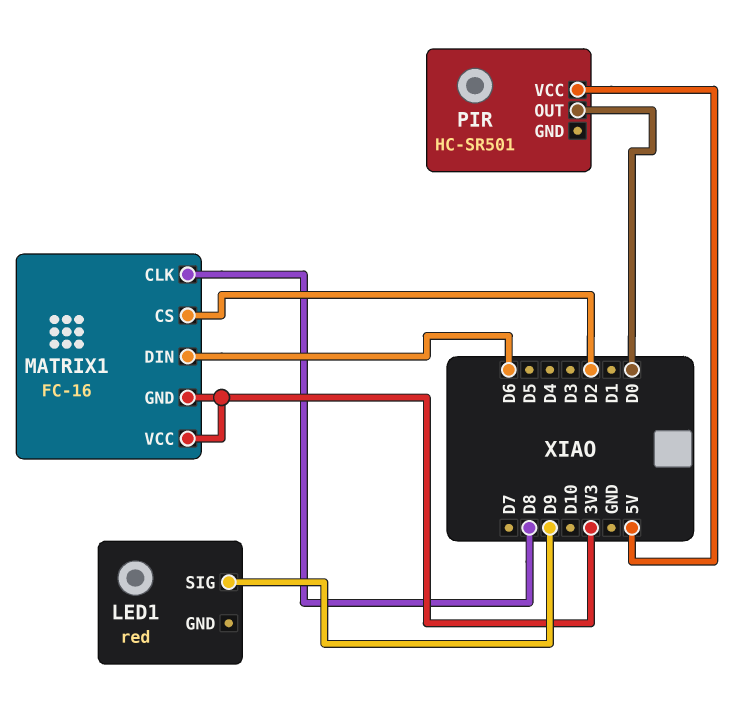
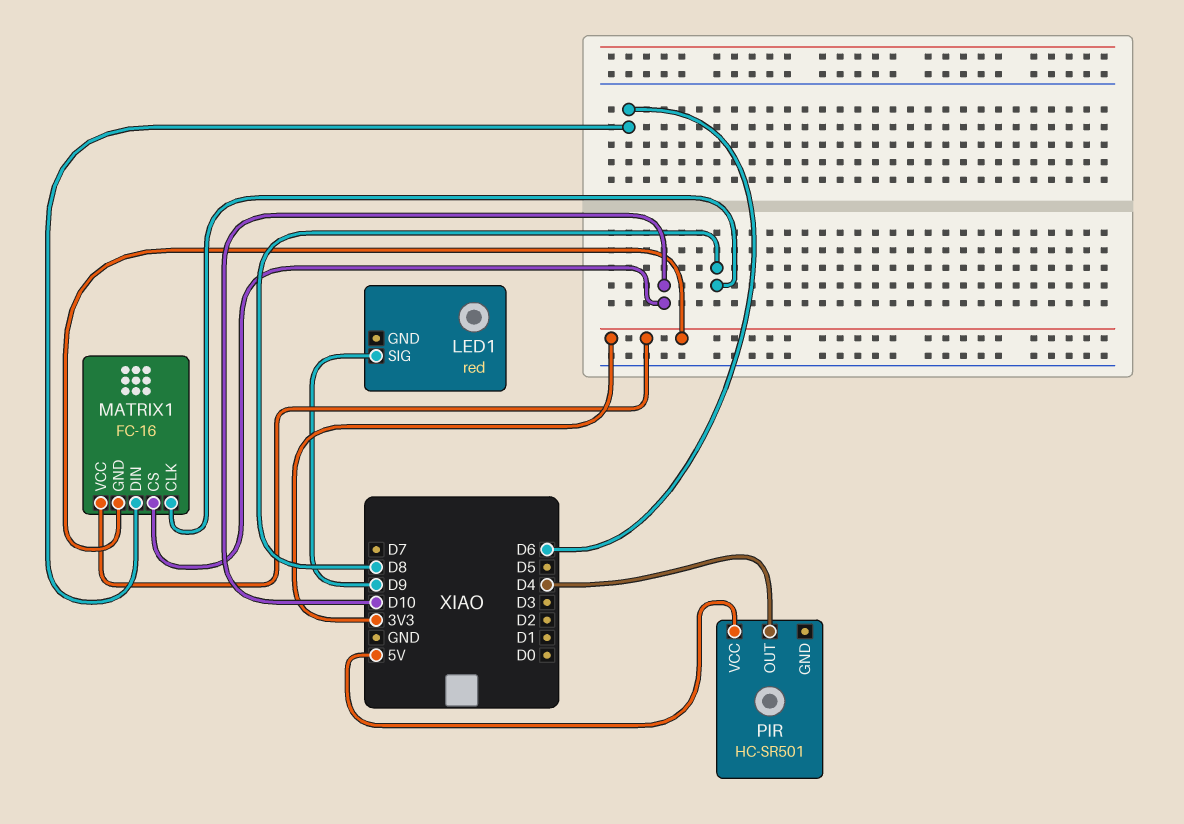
MATRIX1 pin CS: D2 -> D10
PIR pin OUT: D0 -> D4

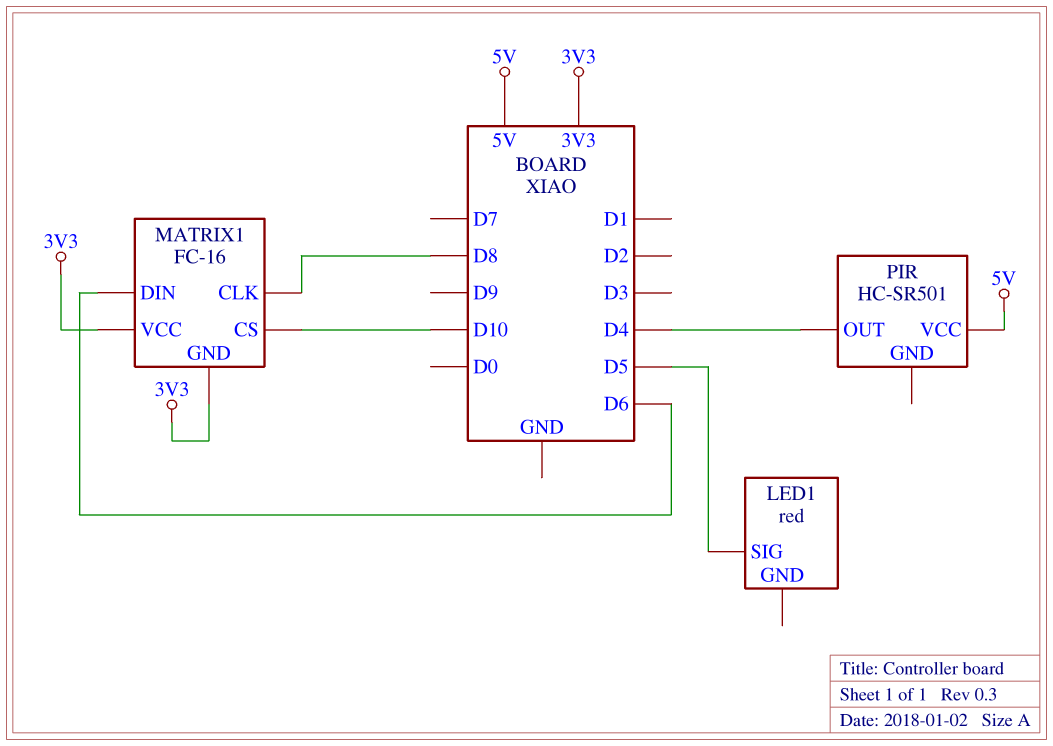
LED1 pin SIG: D9 -> D5

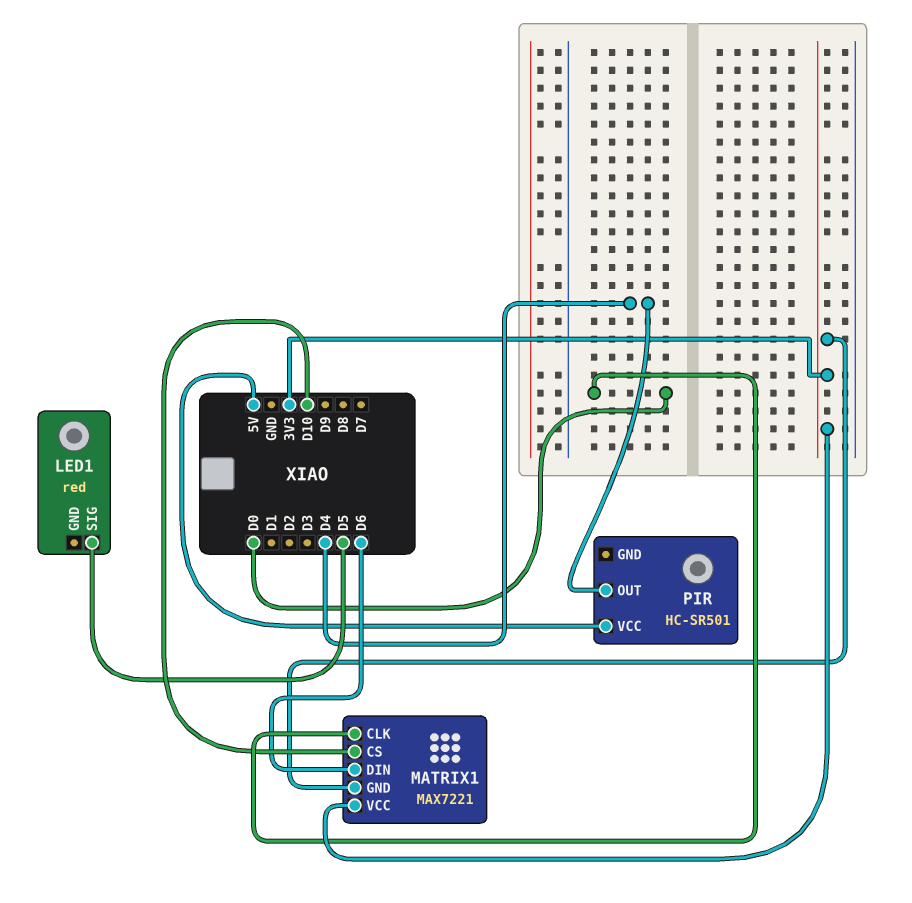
MATRIX1: FC-16 -> MAX7221
MATRIX1 pin CLK: D8 -> D0

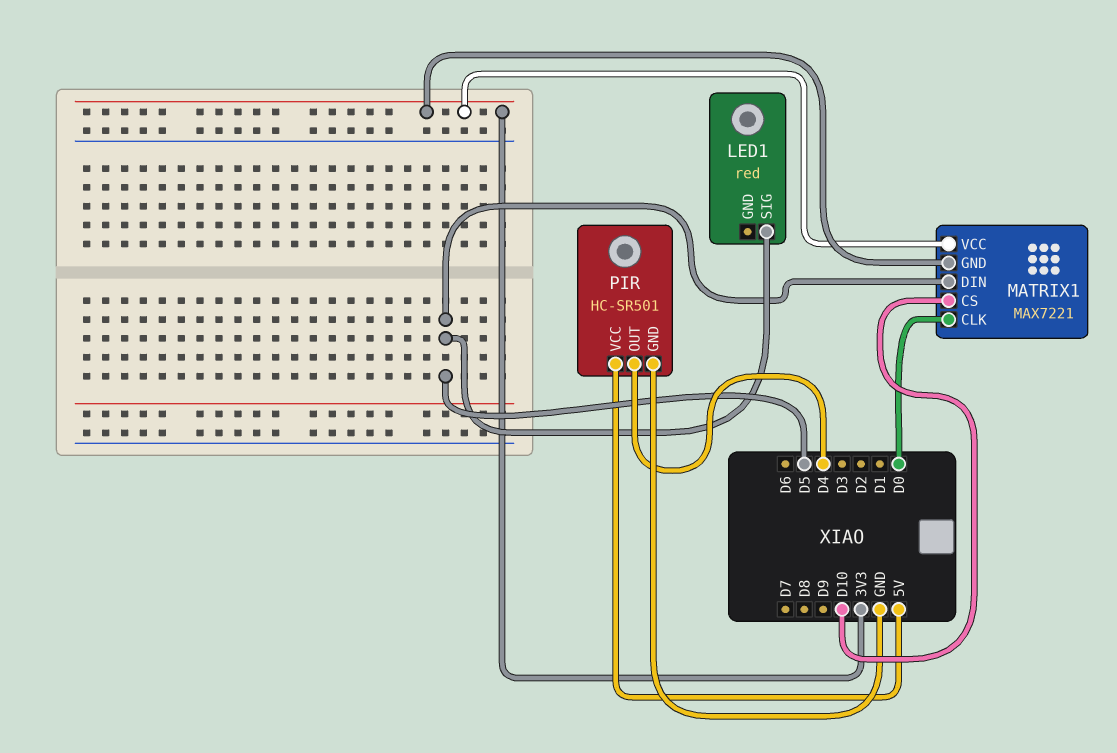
MATRIX1 pin DIN: D6 -> D5
PIR pin GND: none -> GND

